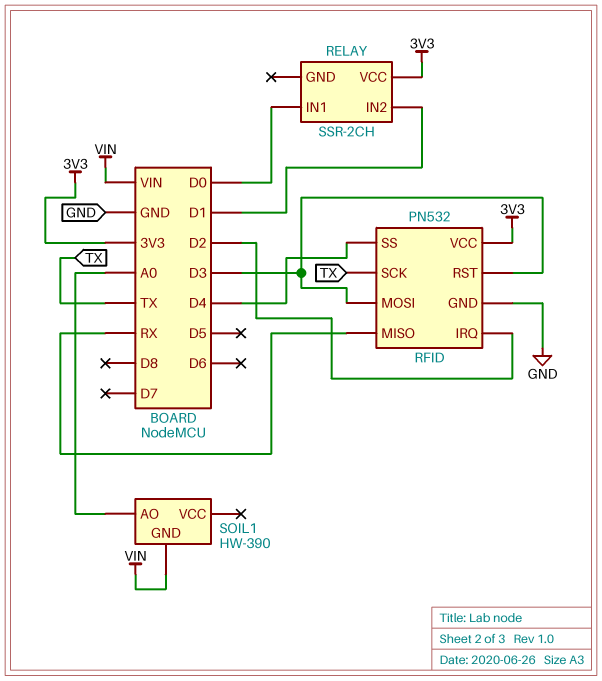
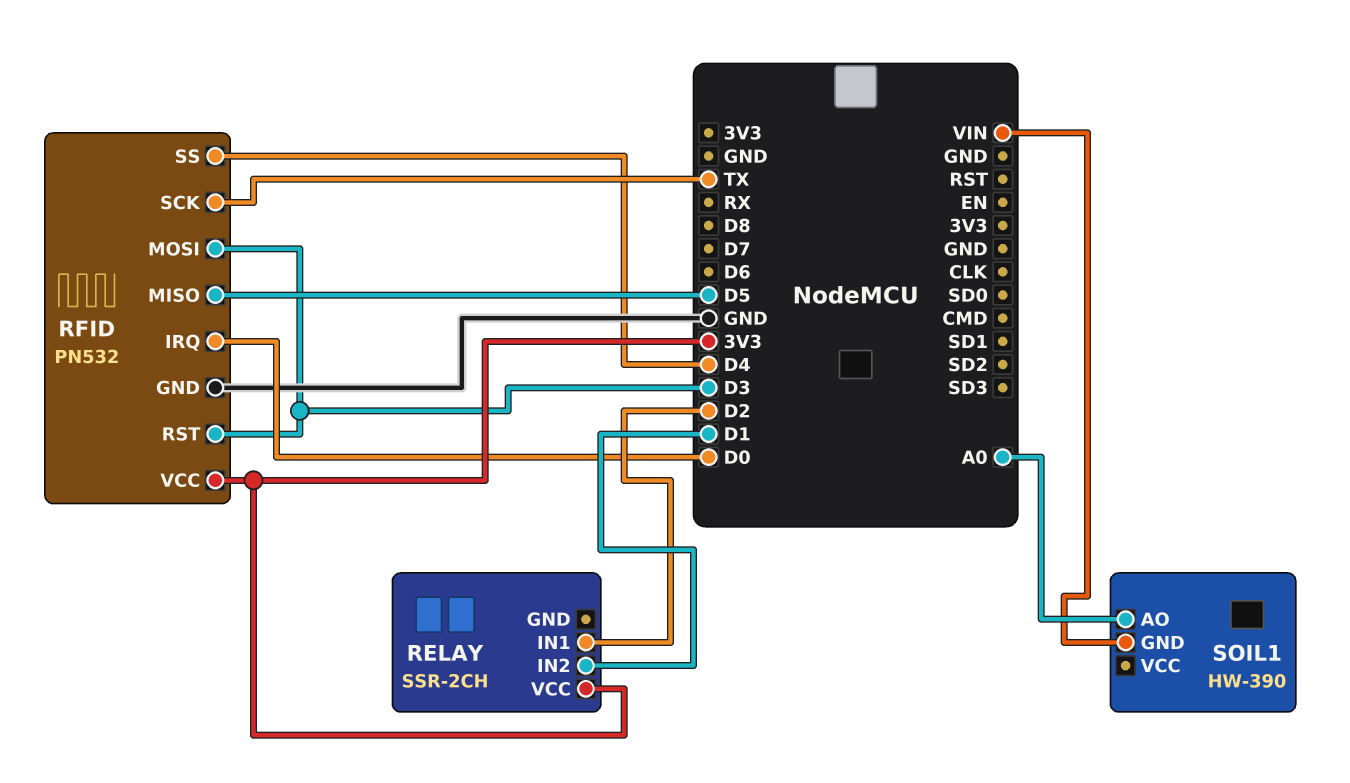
RELAY pin IN1: D0 -> D2
RFID pin IRQ: D2 -> D0
RFID pin MISO: RX -> D5

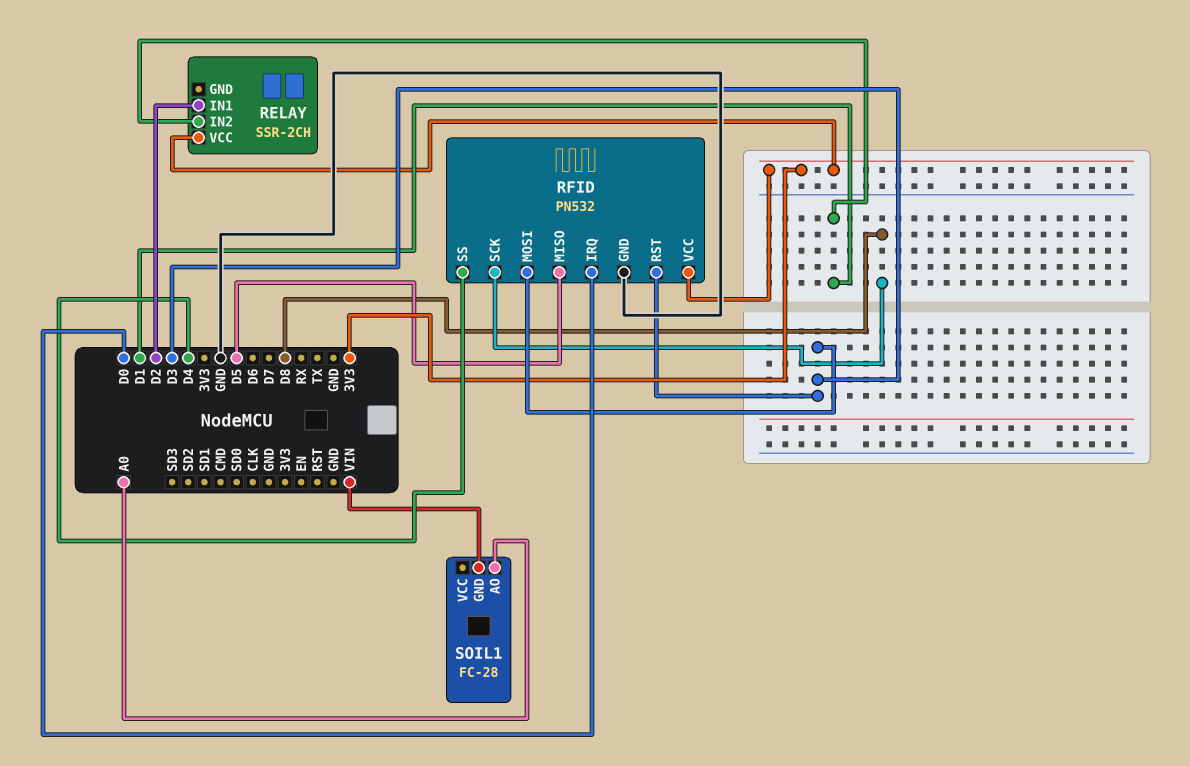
RFID pin SCK: TX -> D8
SOIL1: HW-390 -> FC-28

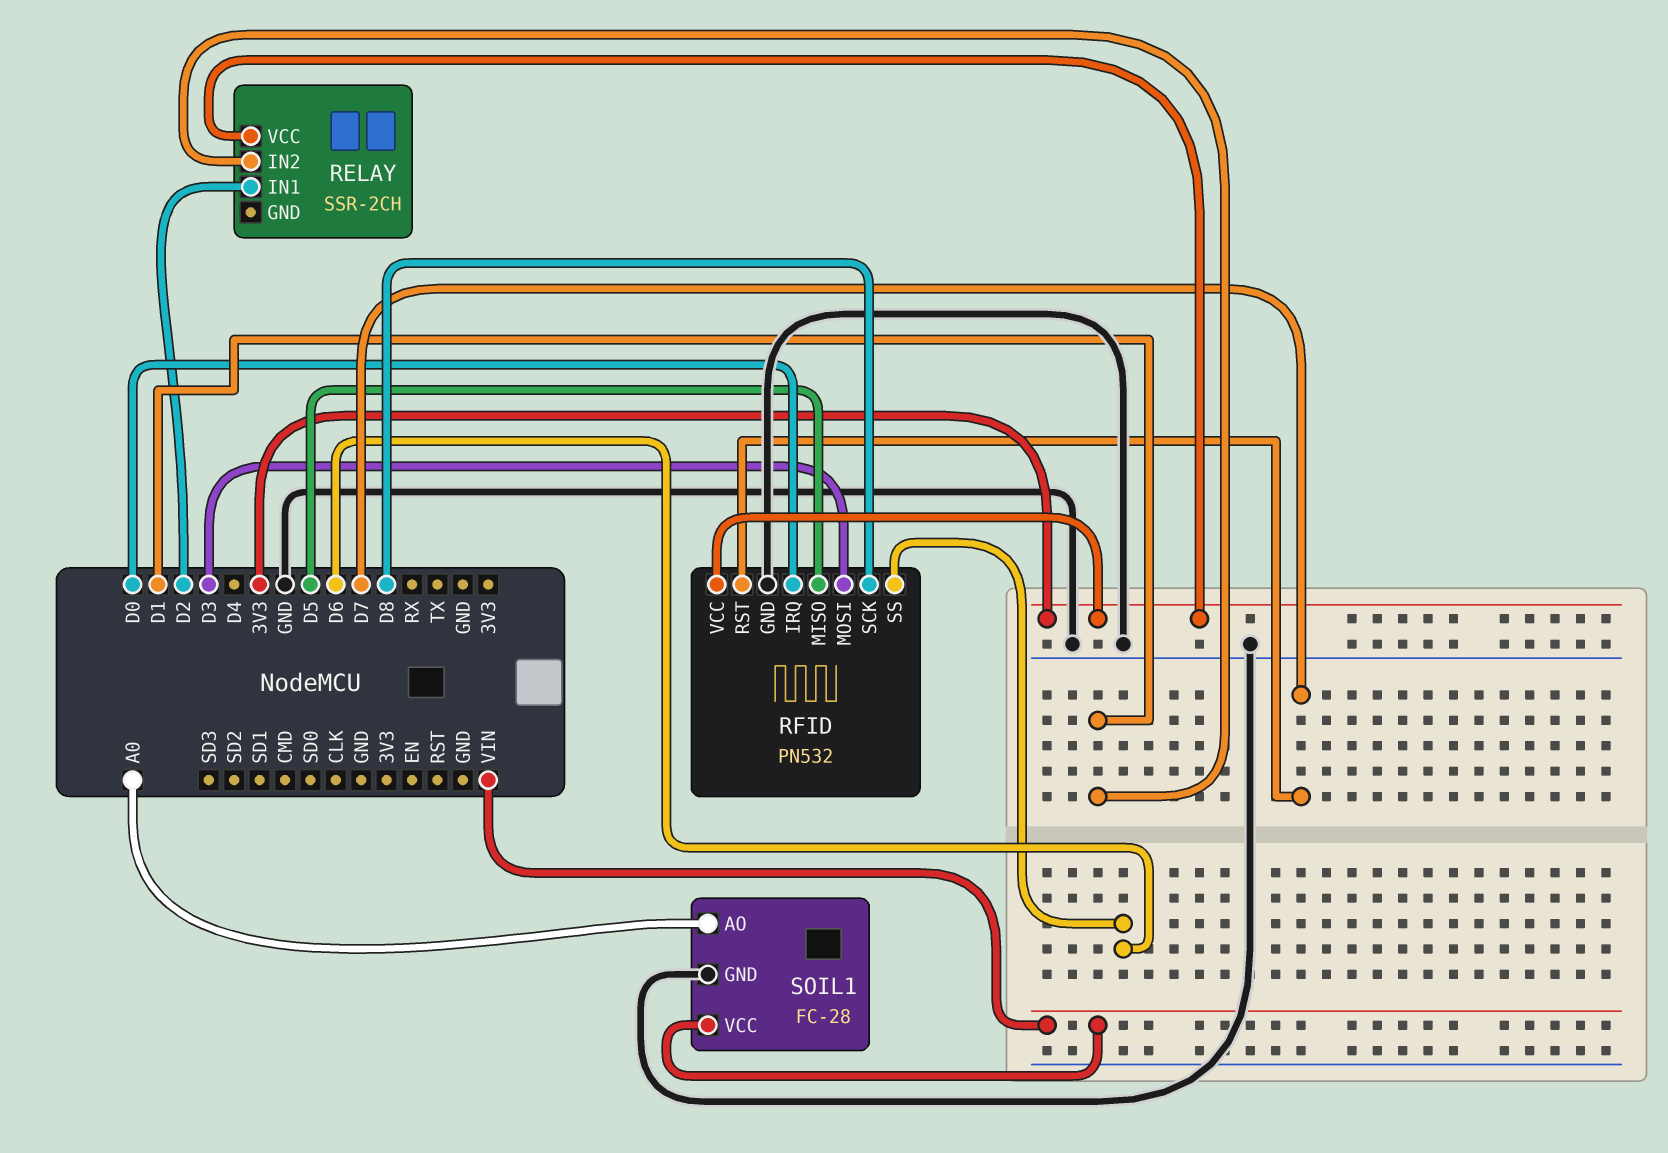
RFID pin RST: D3 -> D7
RFID pin SS: D4 -> D6
SOIL1 pin GND: VIN -> GND
SOIL1 pin VCC: none -> VIN

